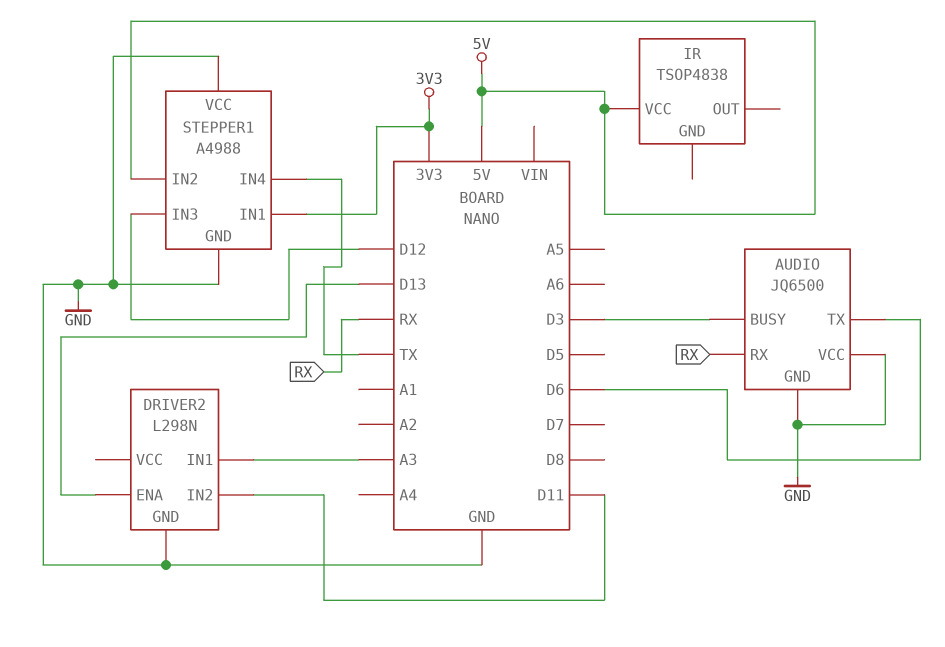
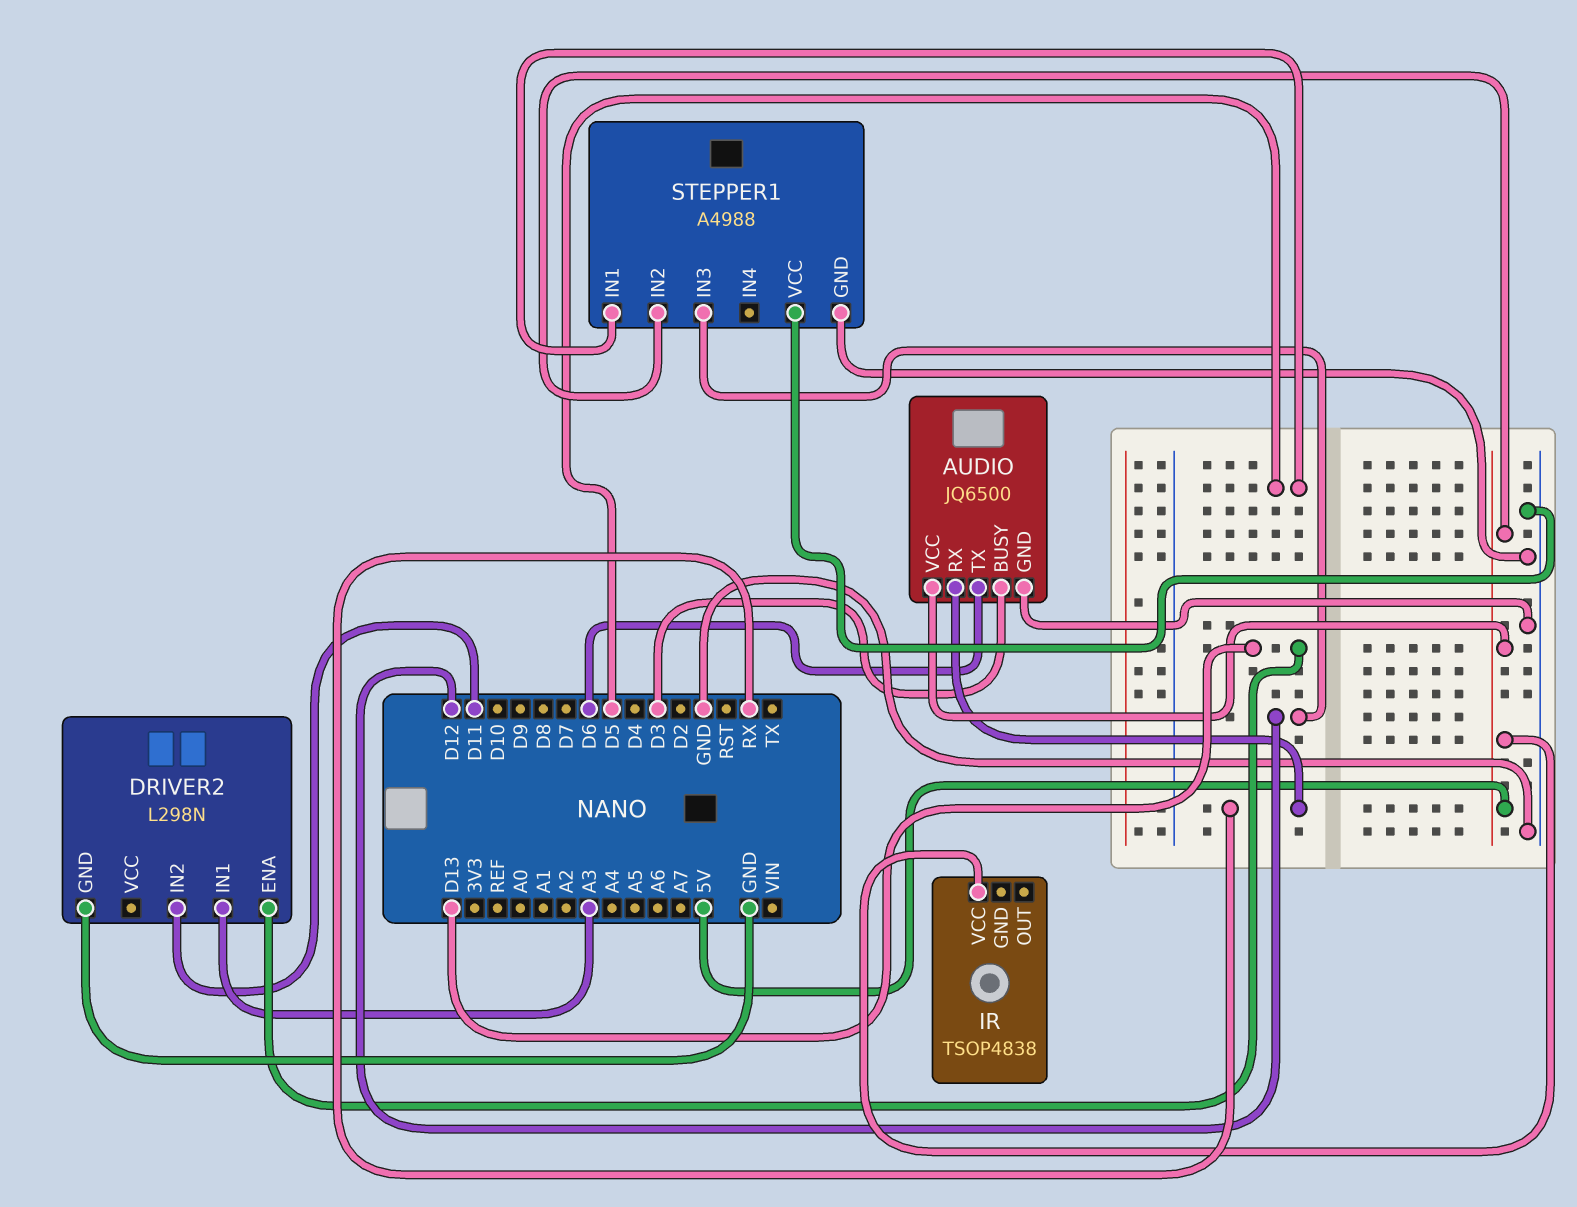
AUDIO pin VCC: GND -> 5V
STEPPER1 pin IN1: 3V3 -> D5
STEPPER1 pin IN4: TX -> none

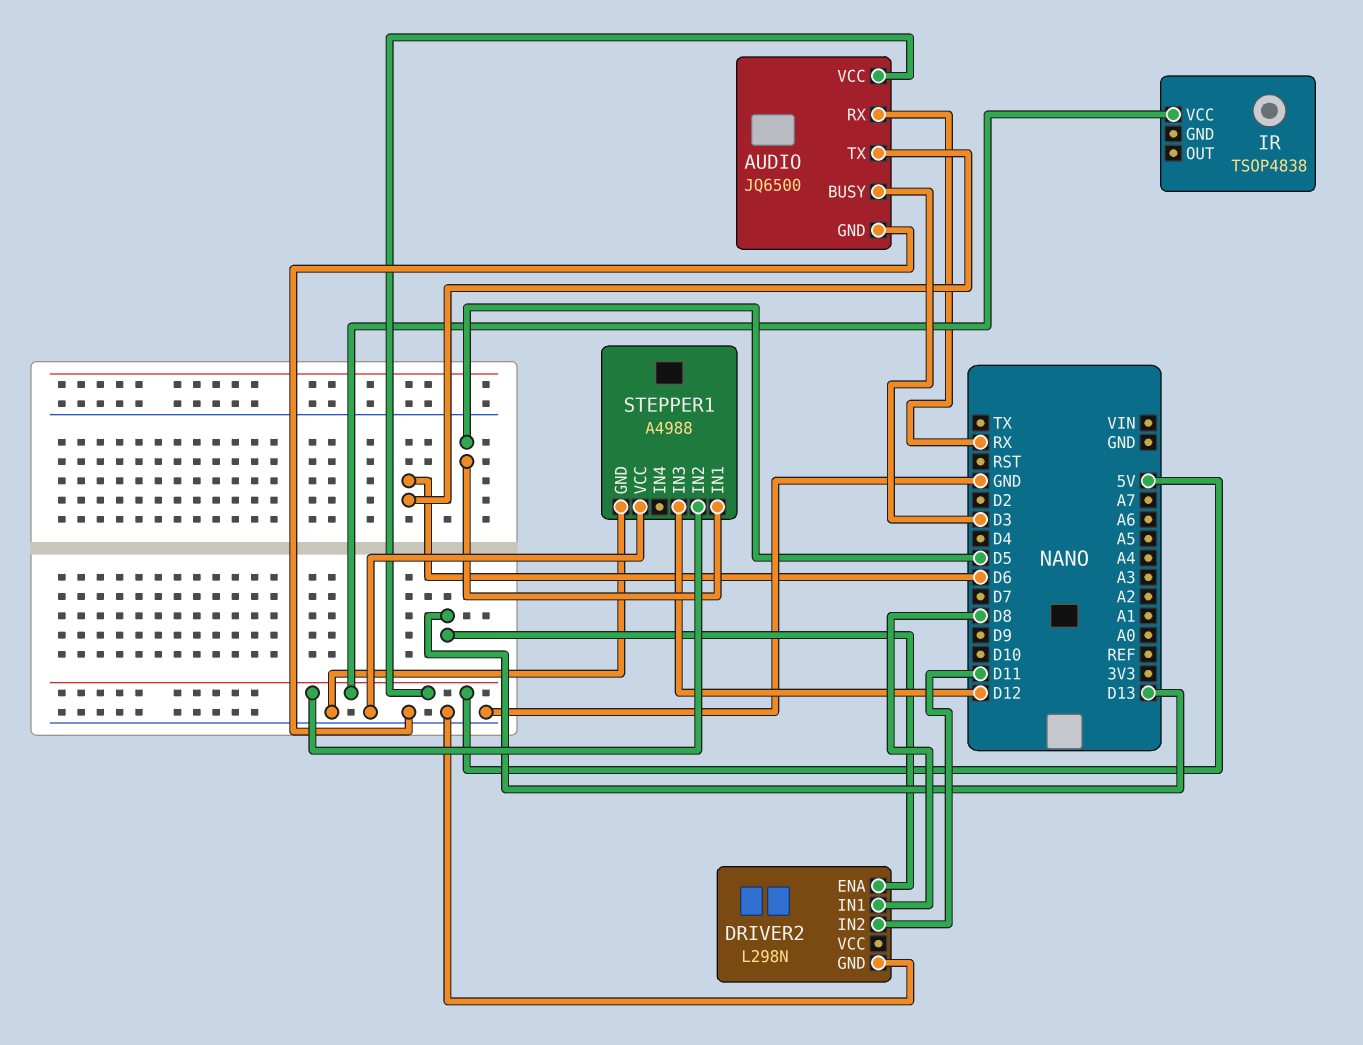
DRIVER2 pin IN1: A3 -> D8

